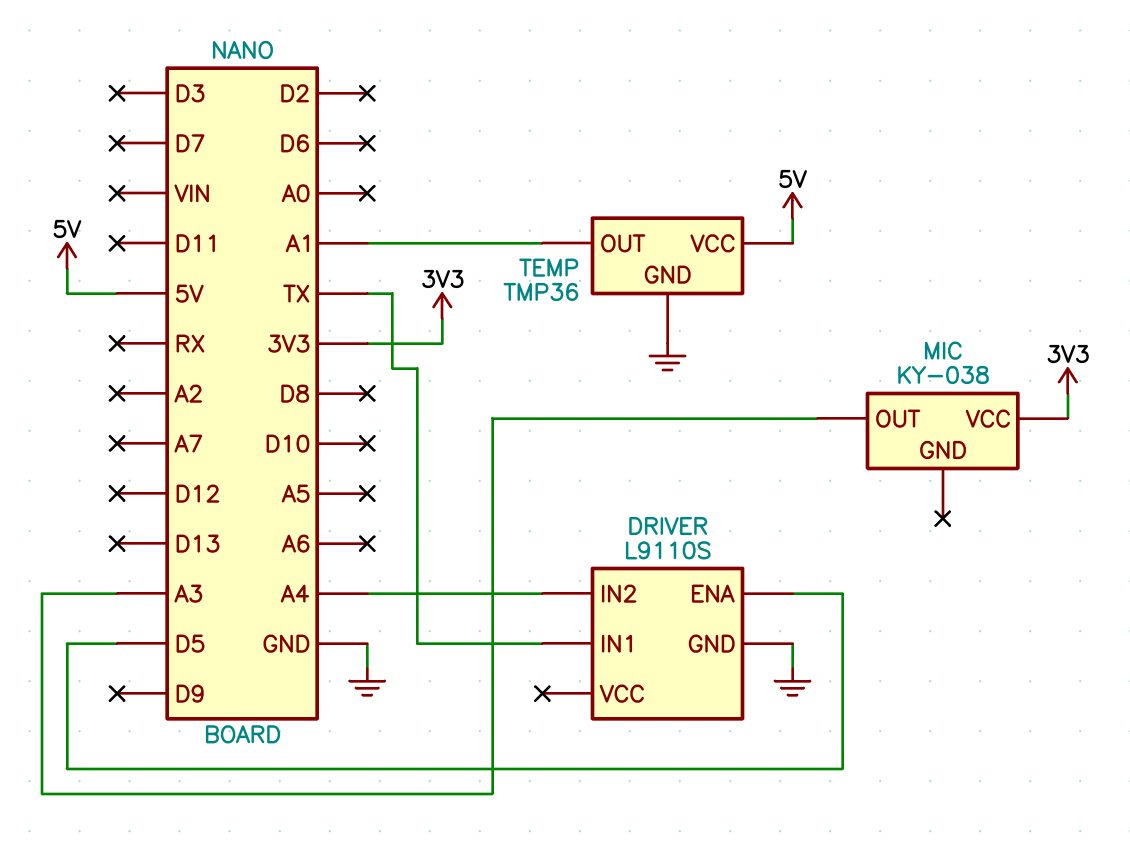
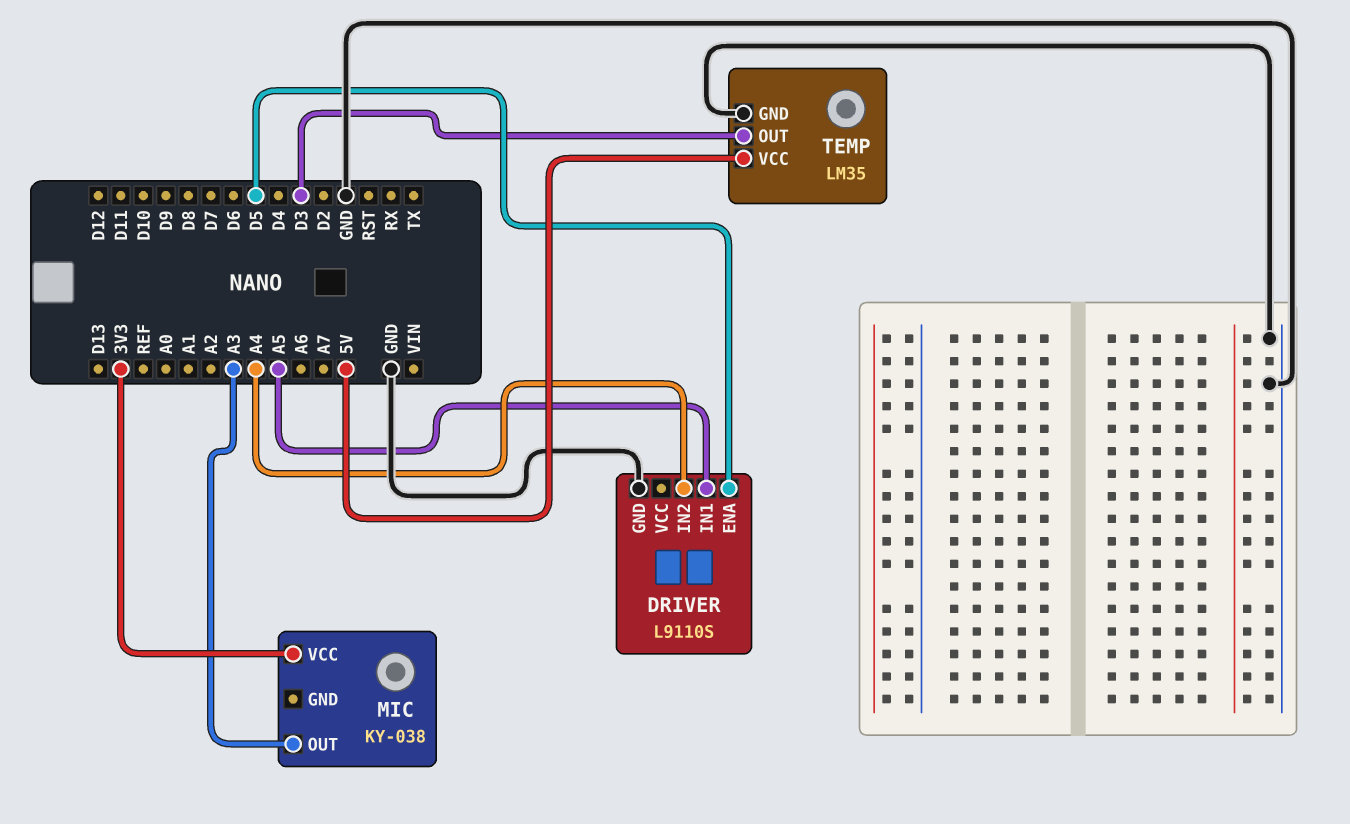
DRIVER pin IN1: TX -> A5
TEMP: TMP36 -> LM35
TEMP pin OUT: A1 -> D3

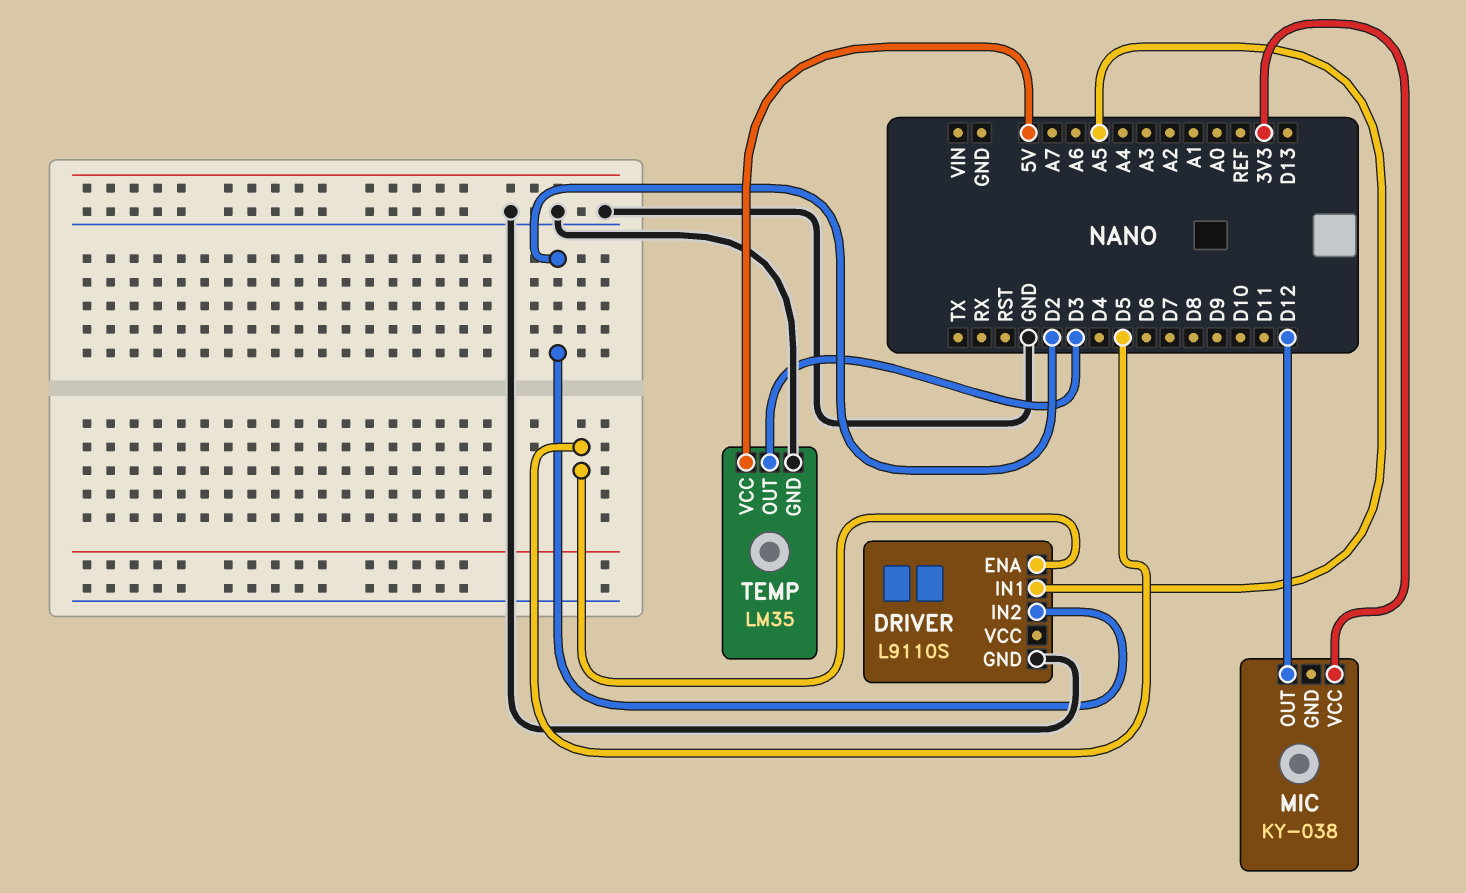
DRIVER pin IN2: A4 -> D2
MIC pin OUT: A3 -> D12

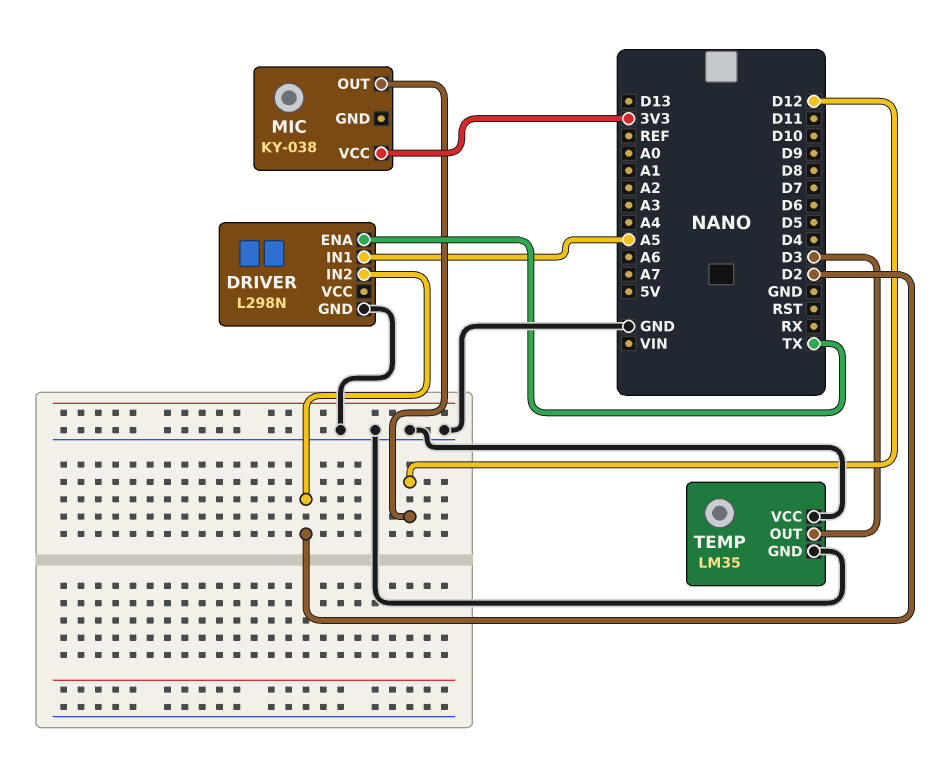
DRIVER: L9110S -> L298N
DRIVER pin ENA: D5 -> TX
TEMP pin VCC: 5V -> GND

